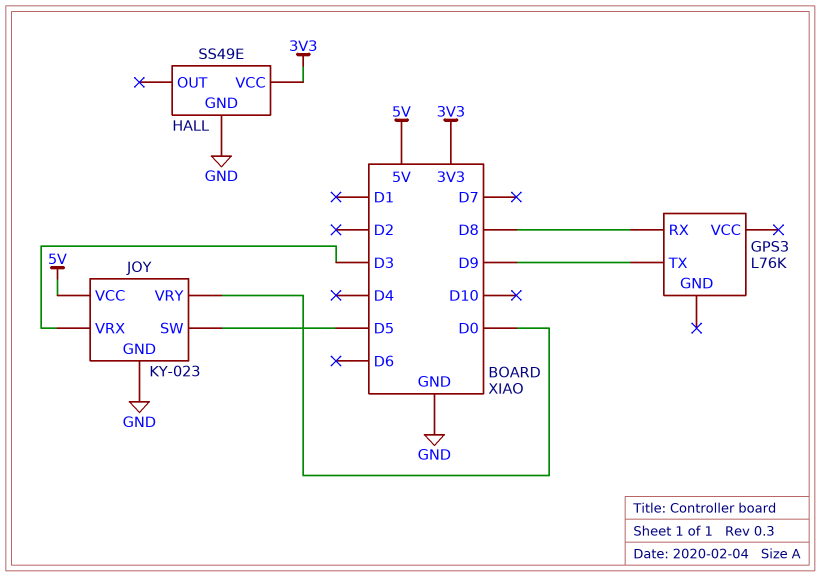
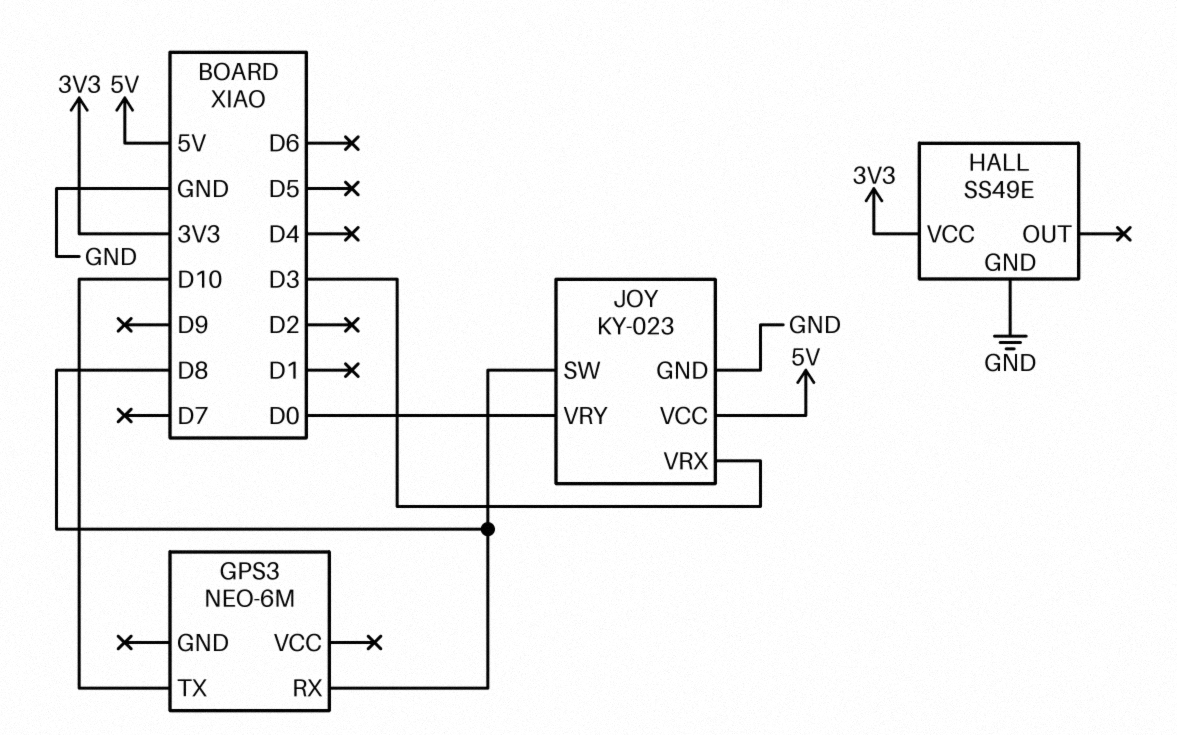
GPS3: L76K -> NEO-6M
GPS3 pin TX: D9 -> D10
JOY pin SW: D5 -> D8

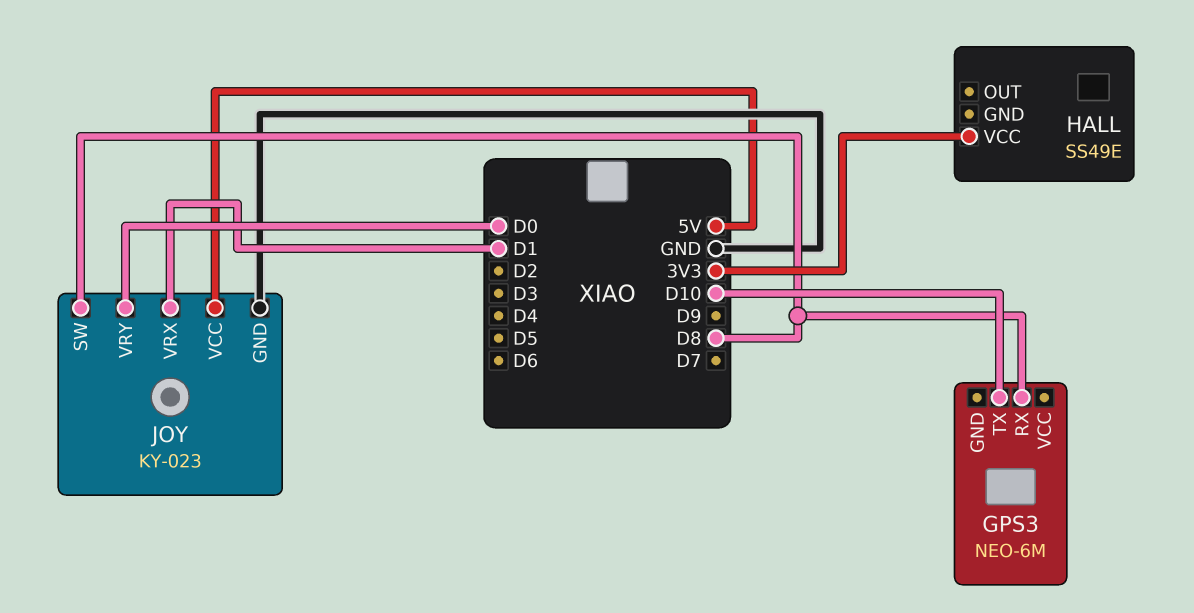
HALL pin GND: GND -> none
JOY pin VRX: D3 -> D1

